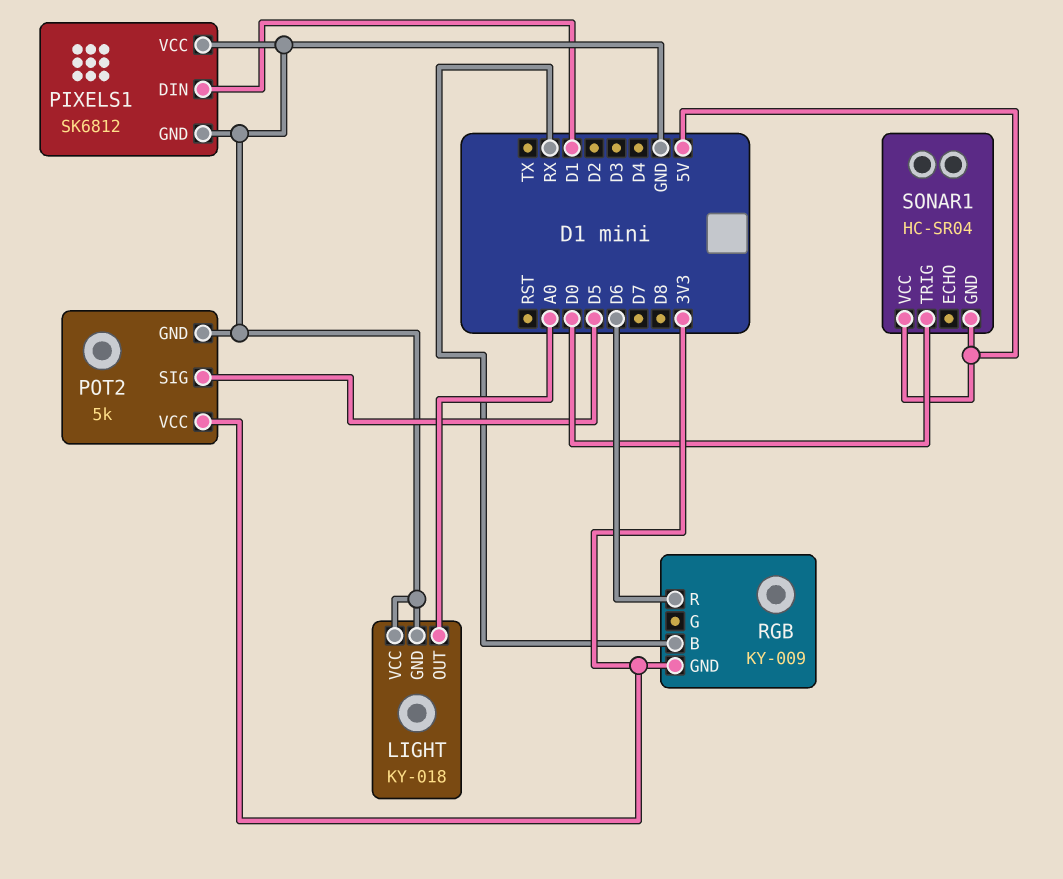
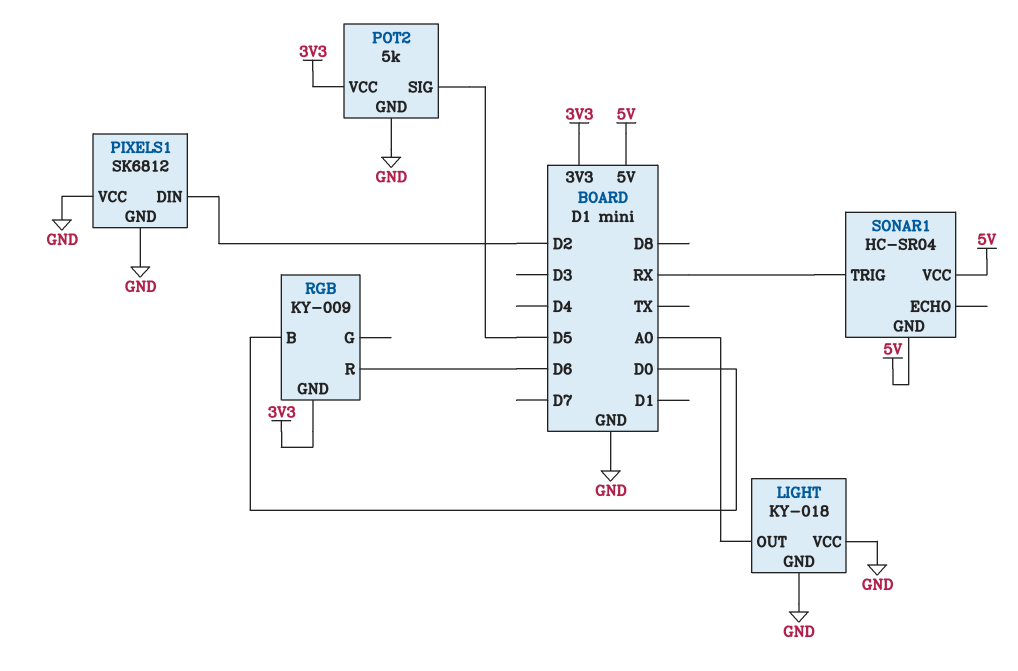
PIXELS1 pin DIN: D1 -> D2
RGB pin B: RX -> D0
SONAR1 pin TRIG: D0 -> RX

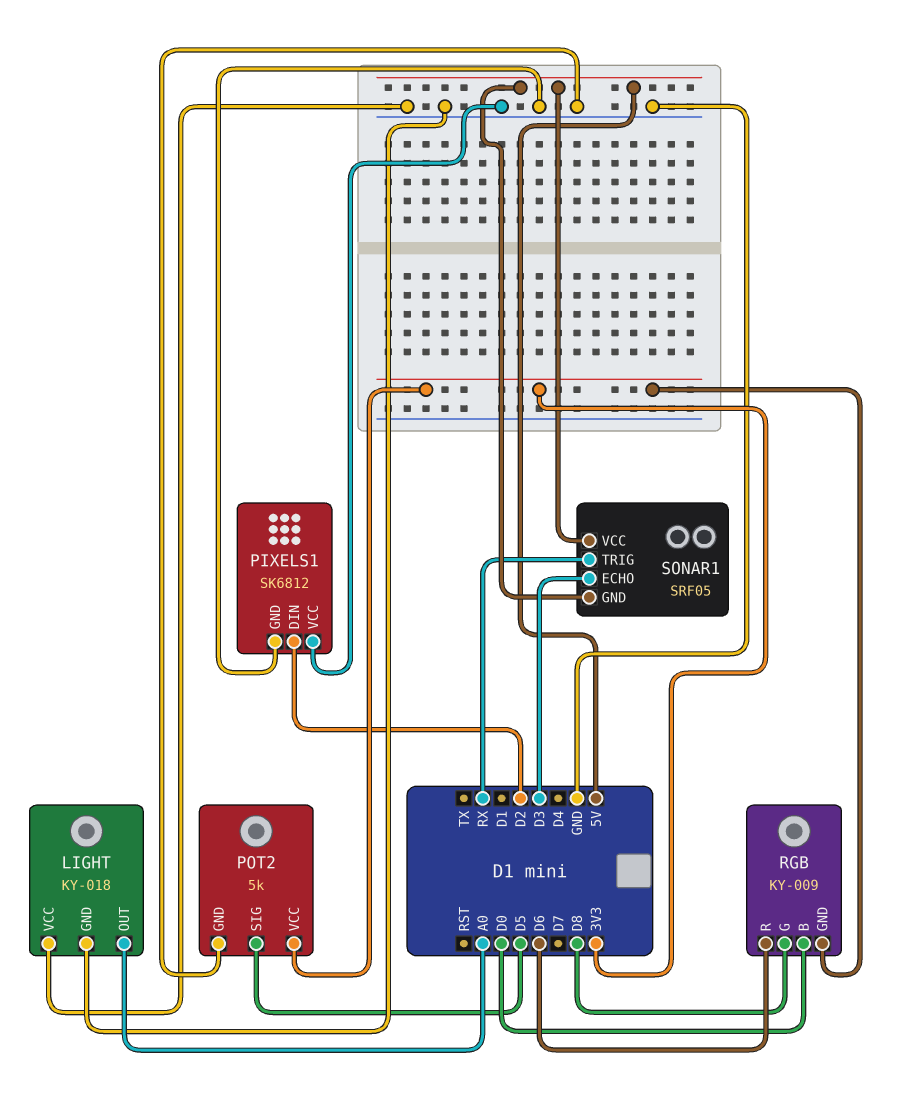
RGB pin G: none -> D8
SONAR1: HC-SR04 -> SRF05
SONAR1 pin ECHO: none -> D3

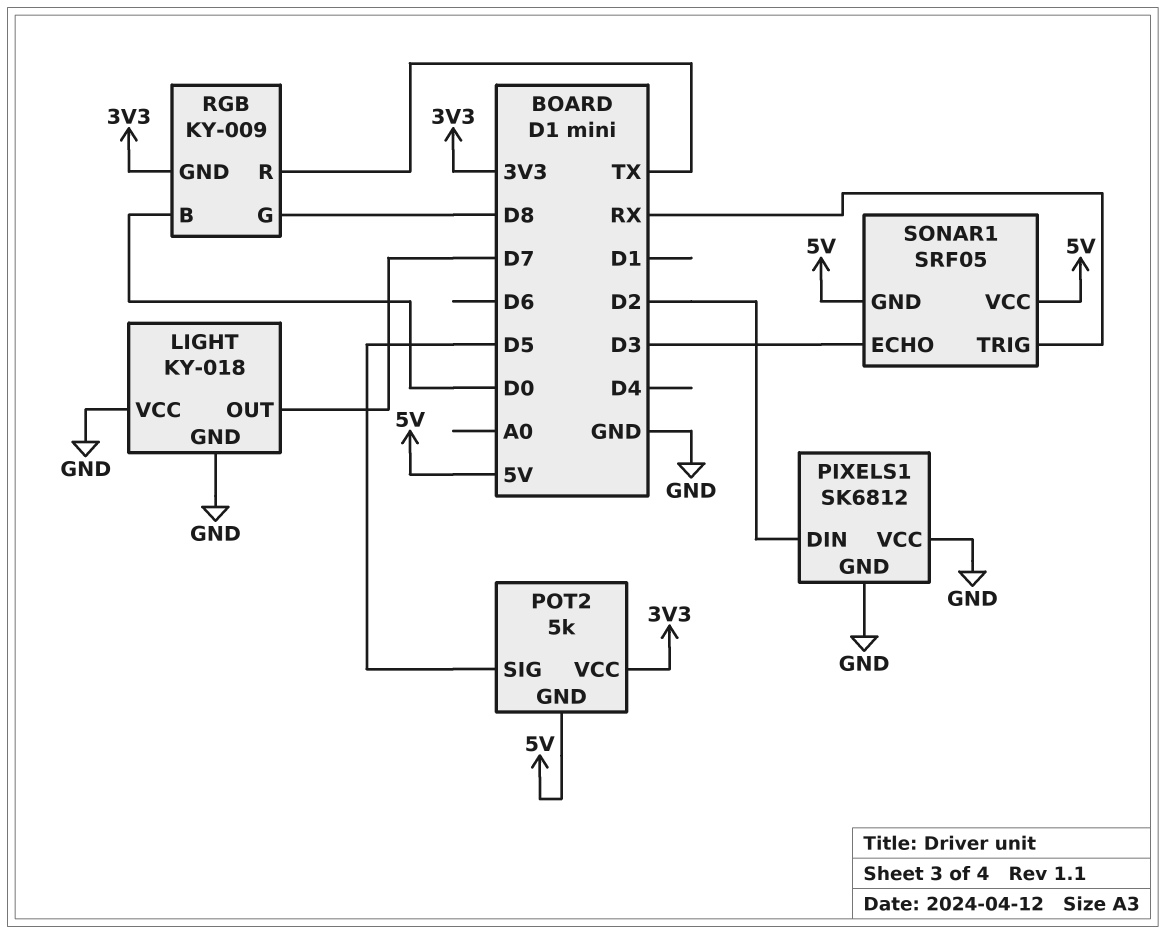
LIGHT pin OUT: A0 -> D7
POT2 pin GND: GND -> 5V
RGB pin R: D6 -> TX

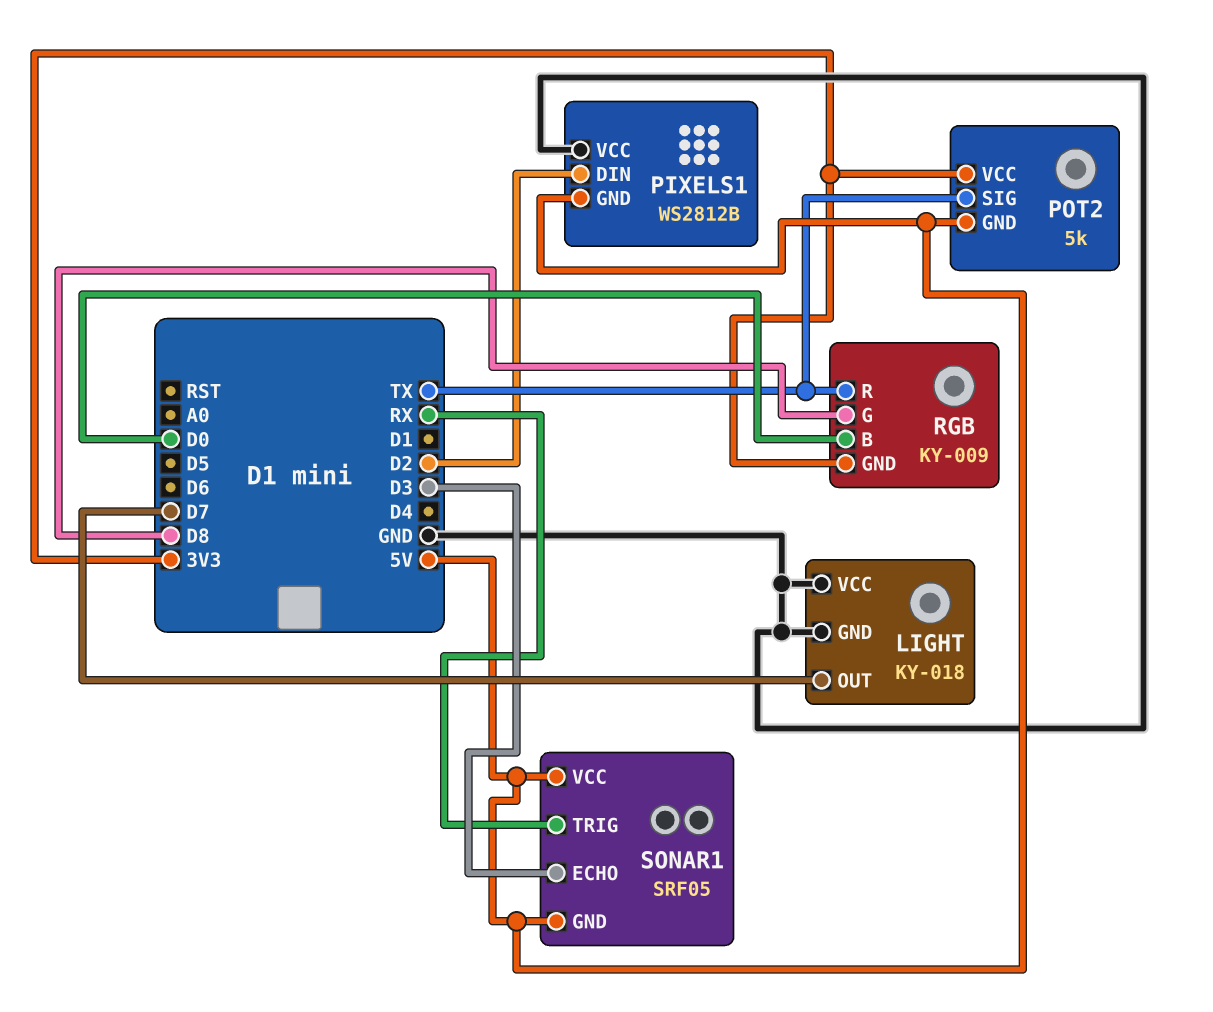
PIXELS1: SK6812 -> WS2812B
PIXELS1 pin GND: GND -> 5V
POT2 pin SIG: D5 -> TX

